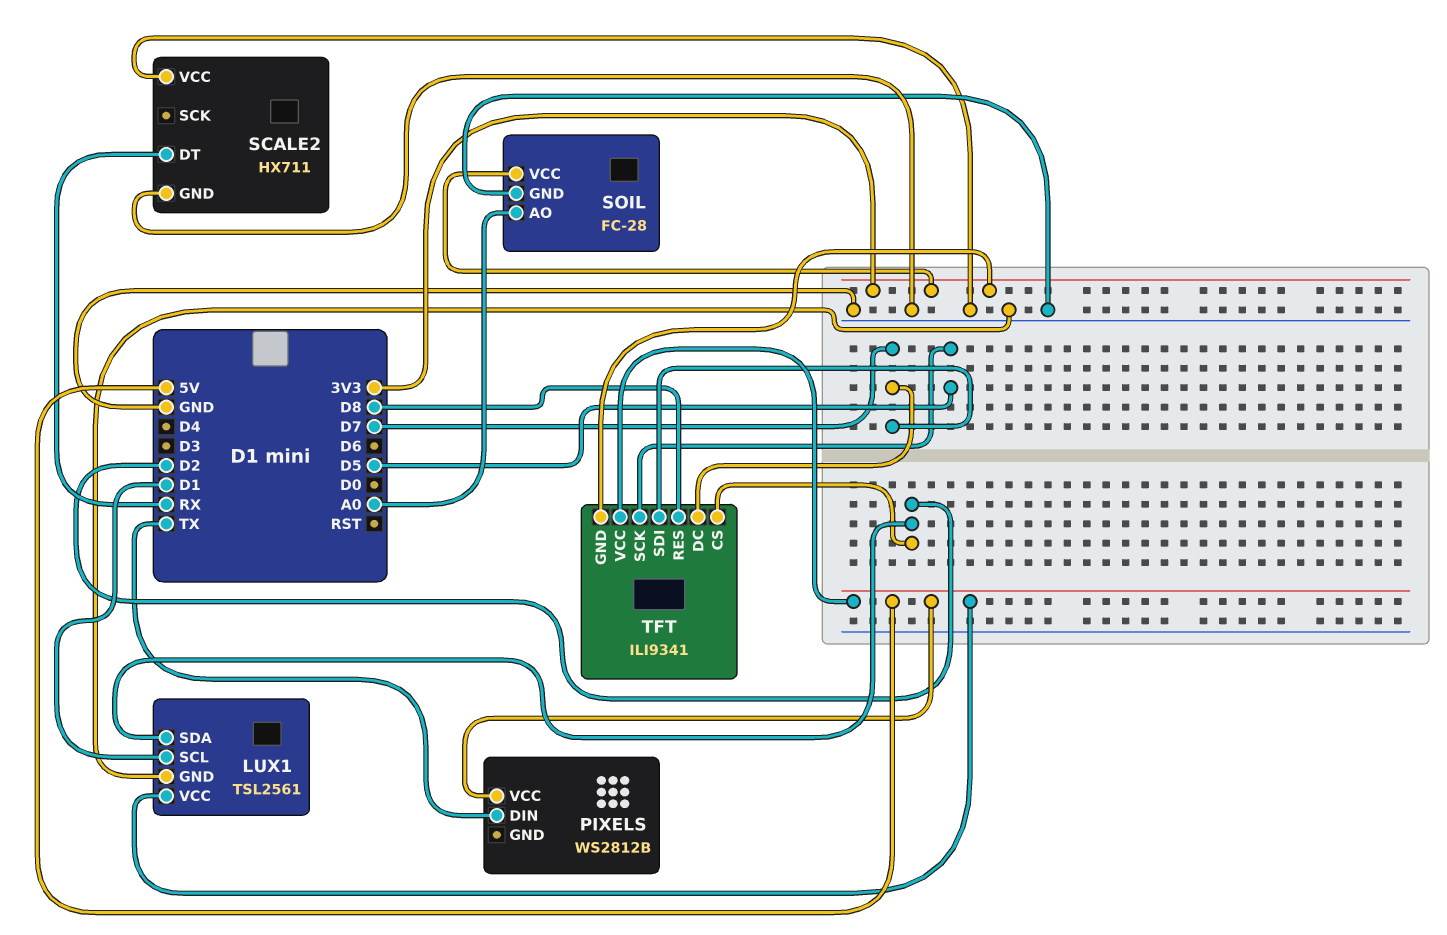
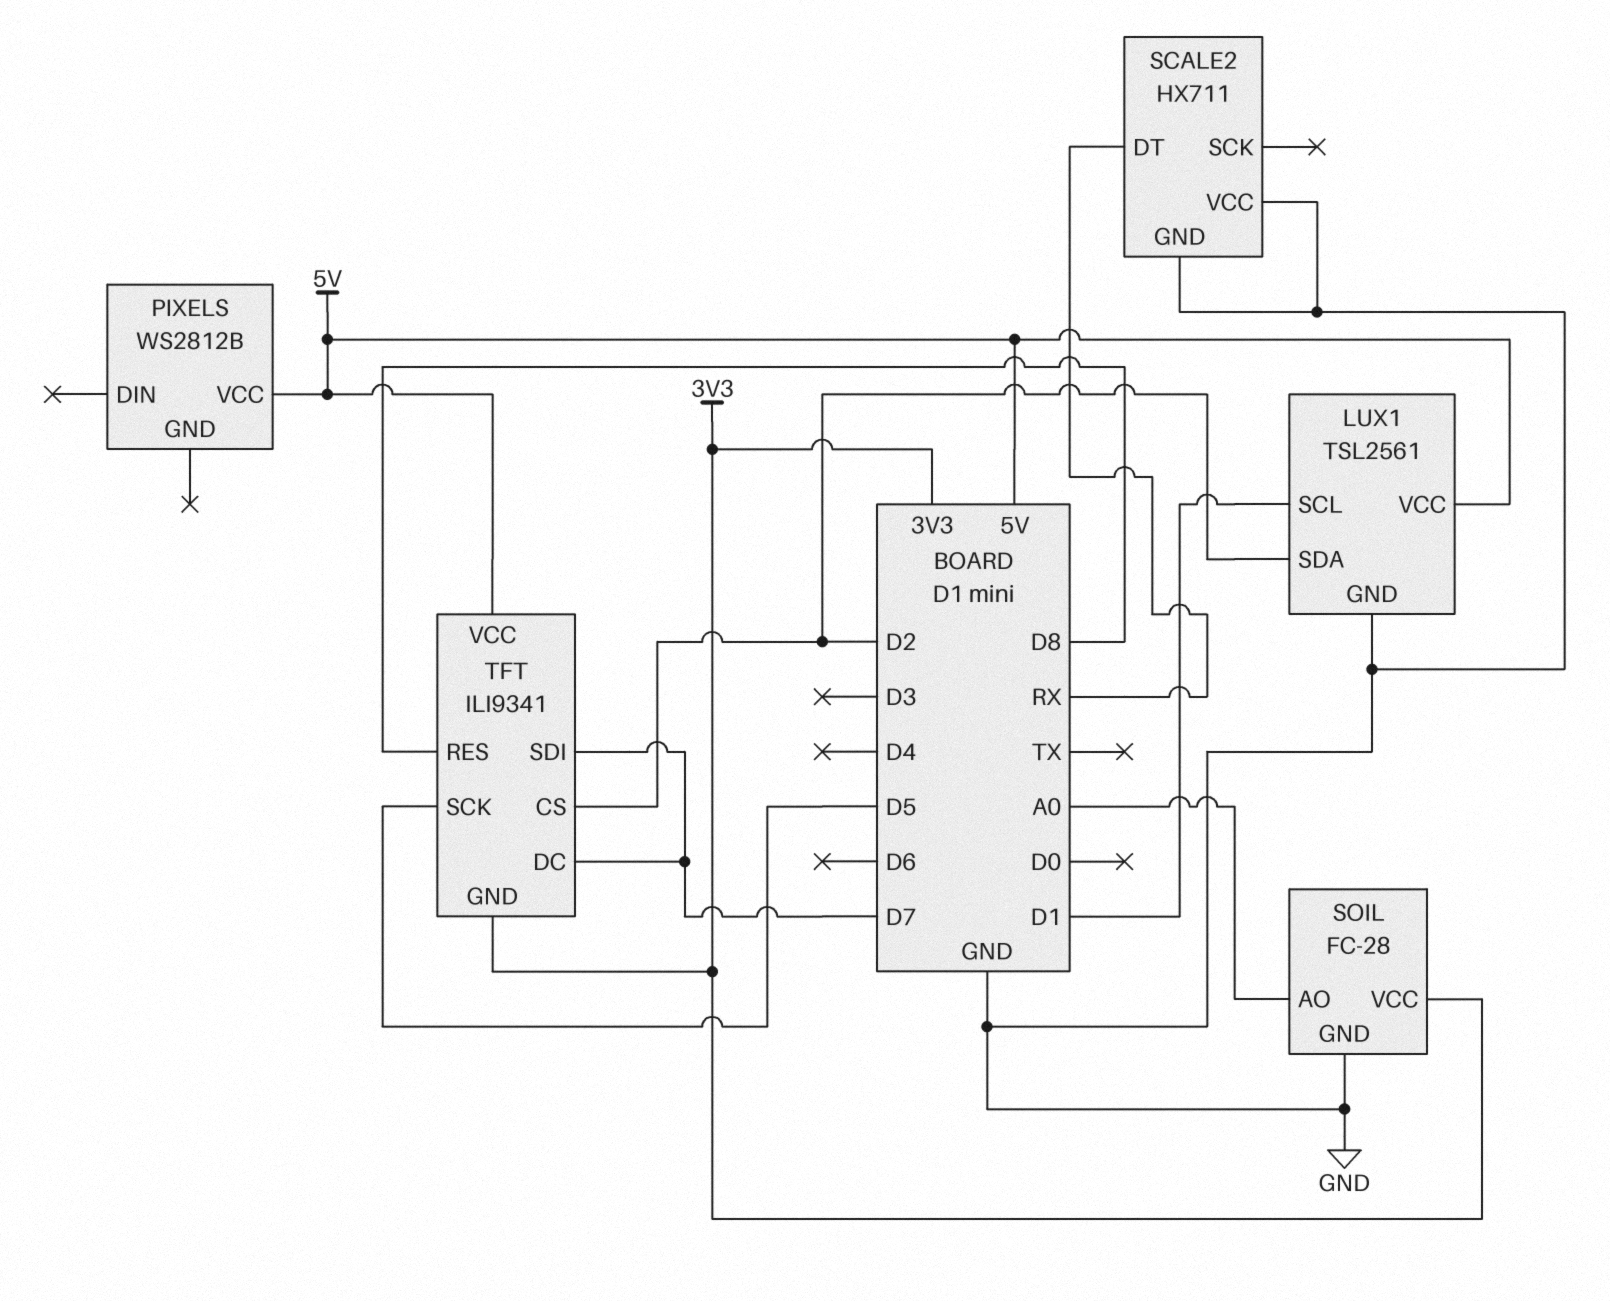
PIXELS pin DIN: TX -> none

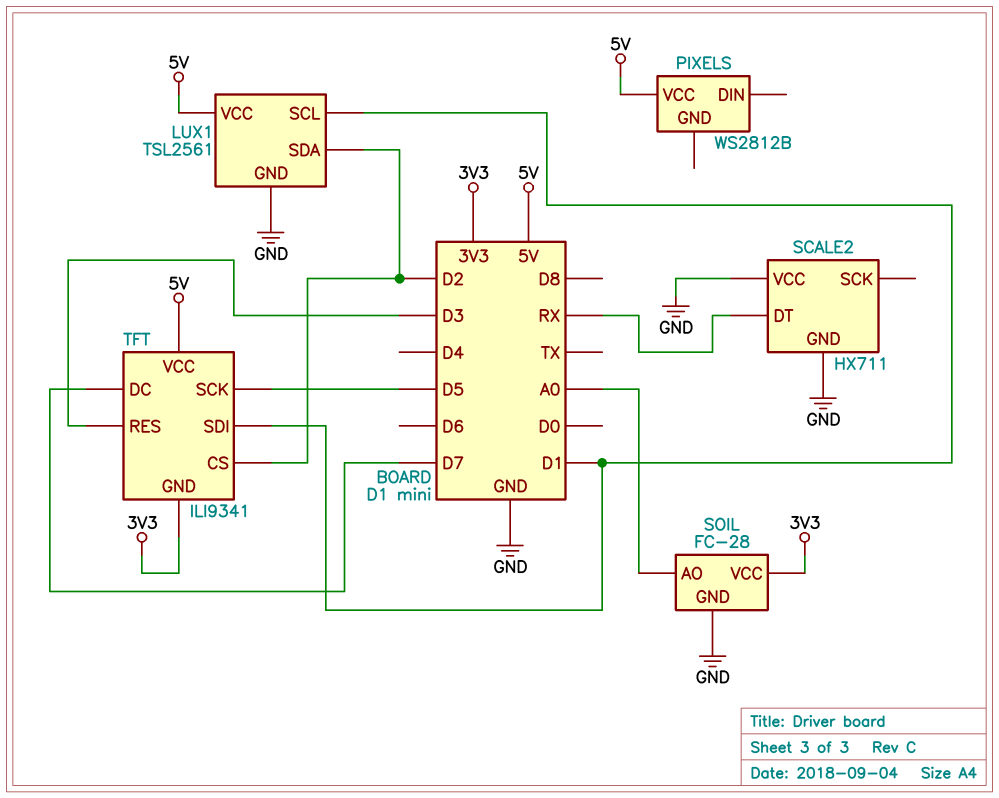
TFT pin RES: D8 -> D3
TFT pin SDI: D7 -> D1

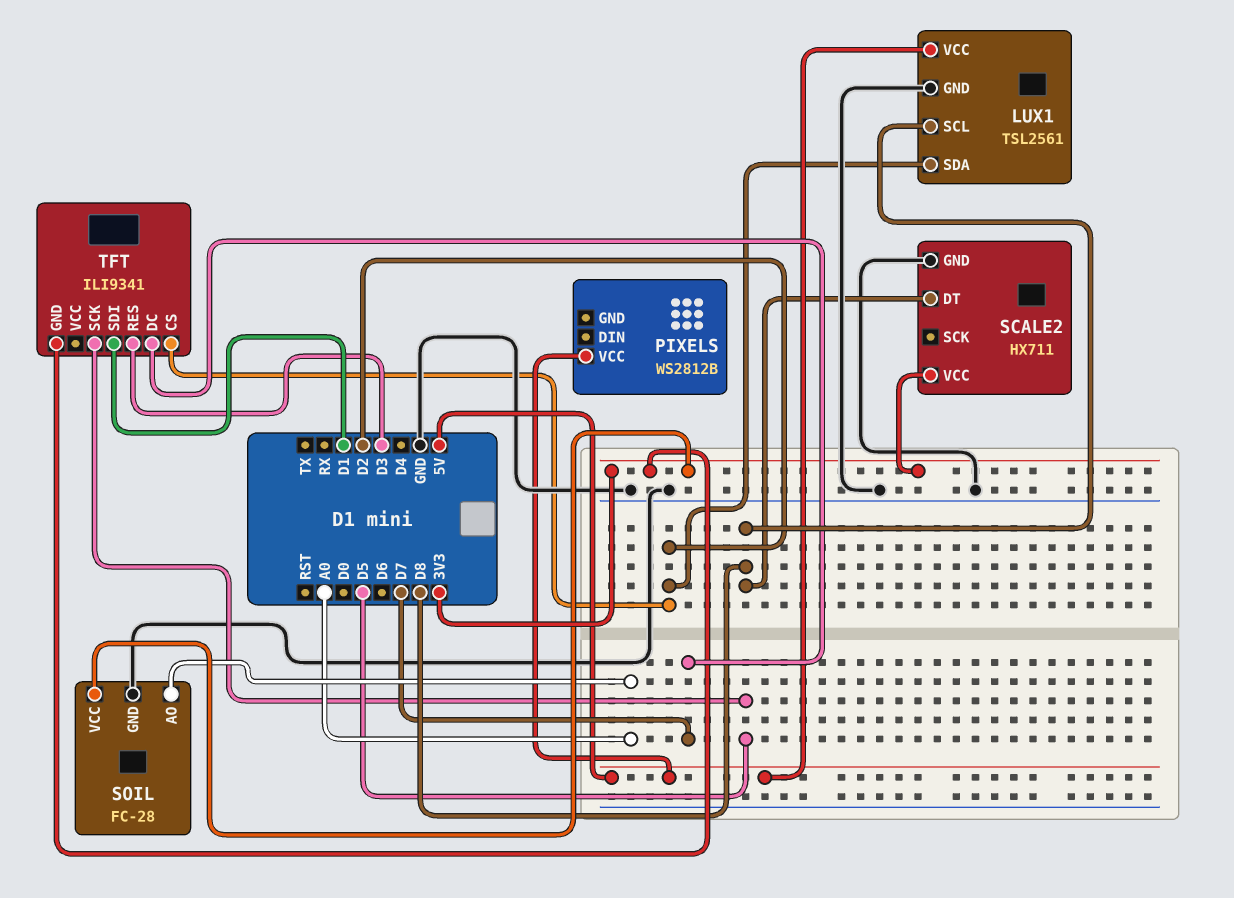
LUX1 pin SCL: D1 -> D8
SCALE2 pin DT: RX -> D8
SCALE2 pin VCC: GND -> 3V3
TFT pin VCC: 5V -> none

